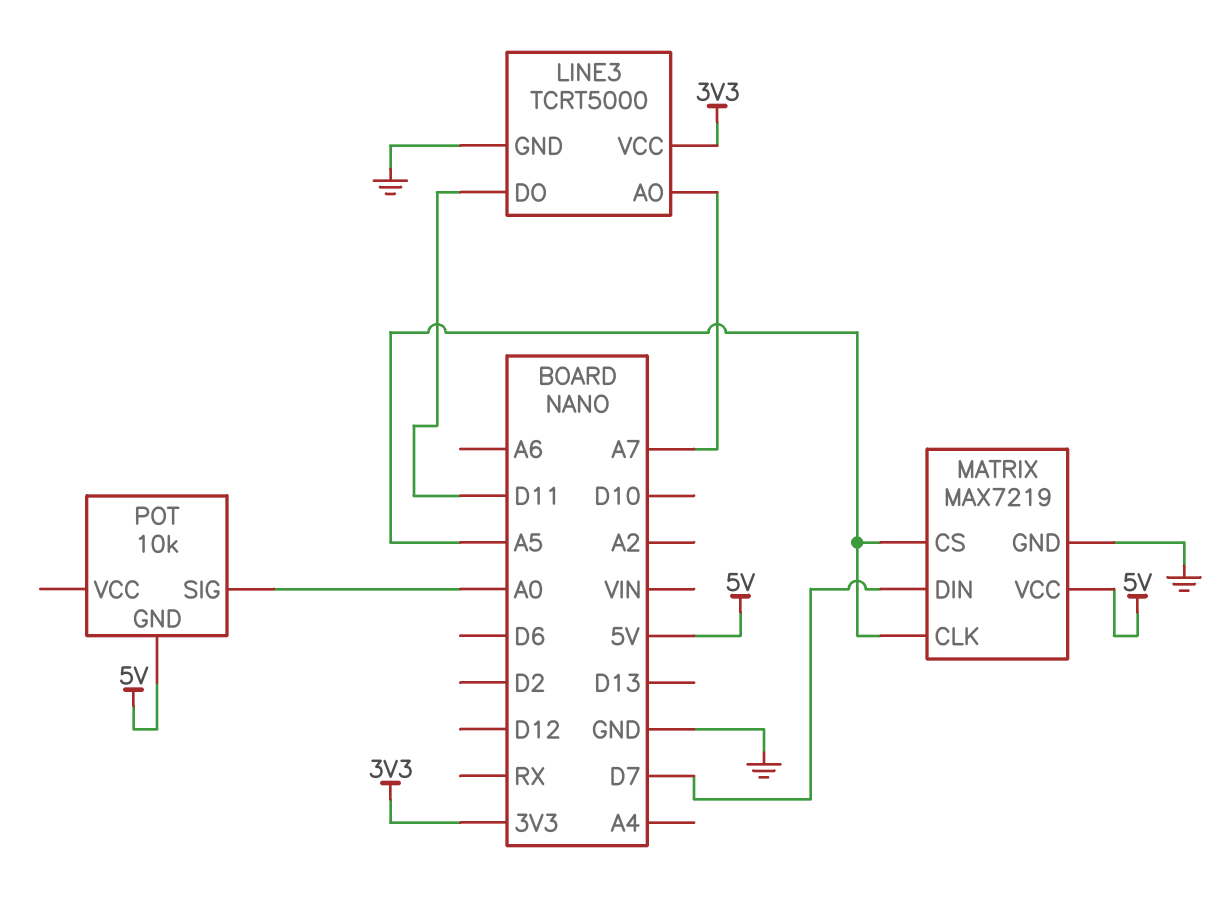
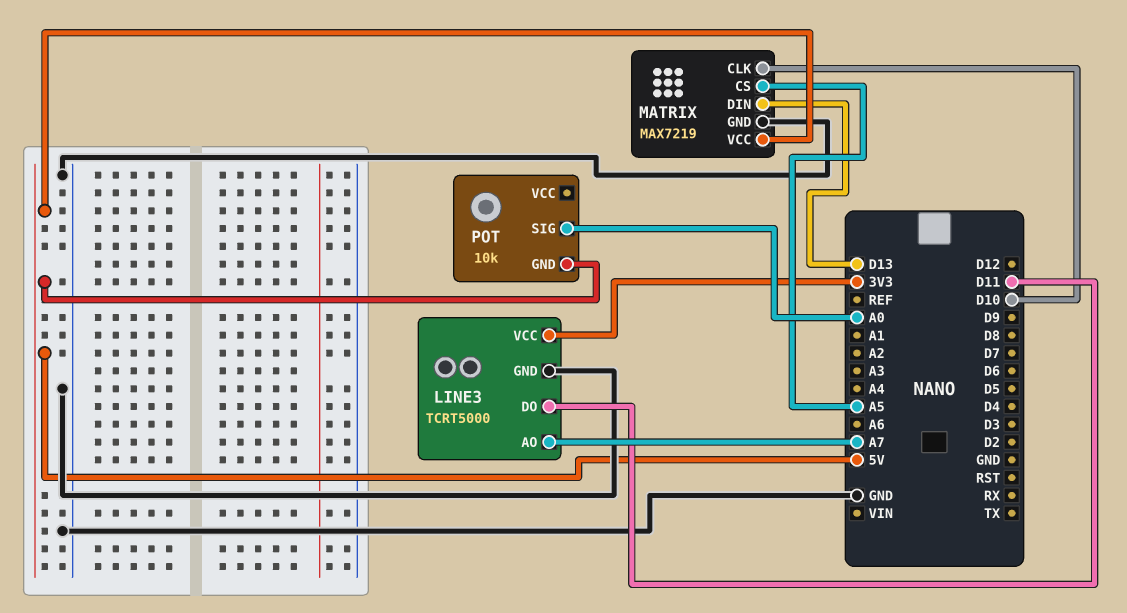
MATRIX pin CLK: A5 -> D10
MATRIX pin DIN: D7 -> D13

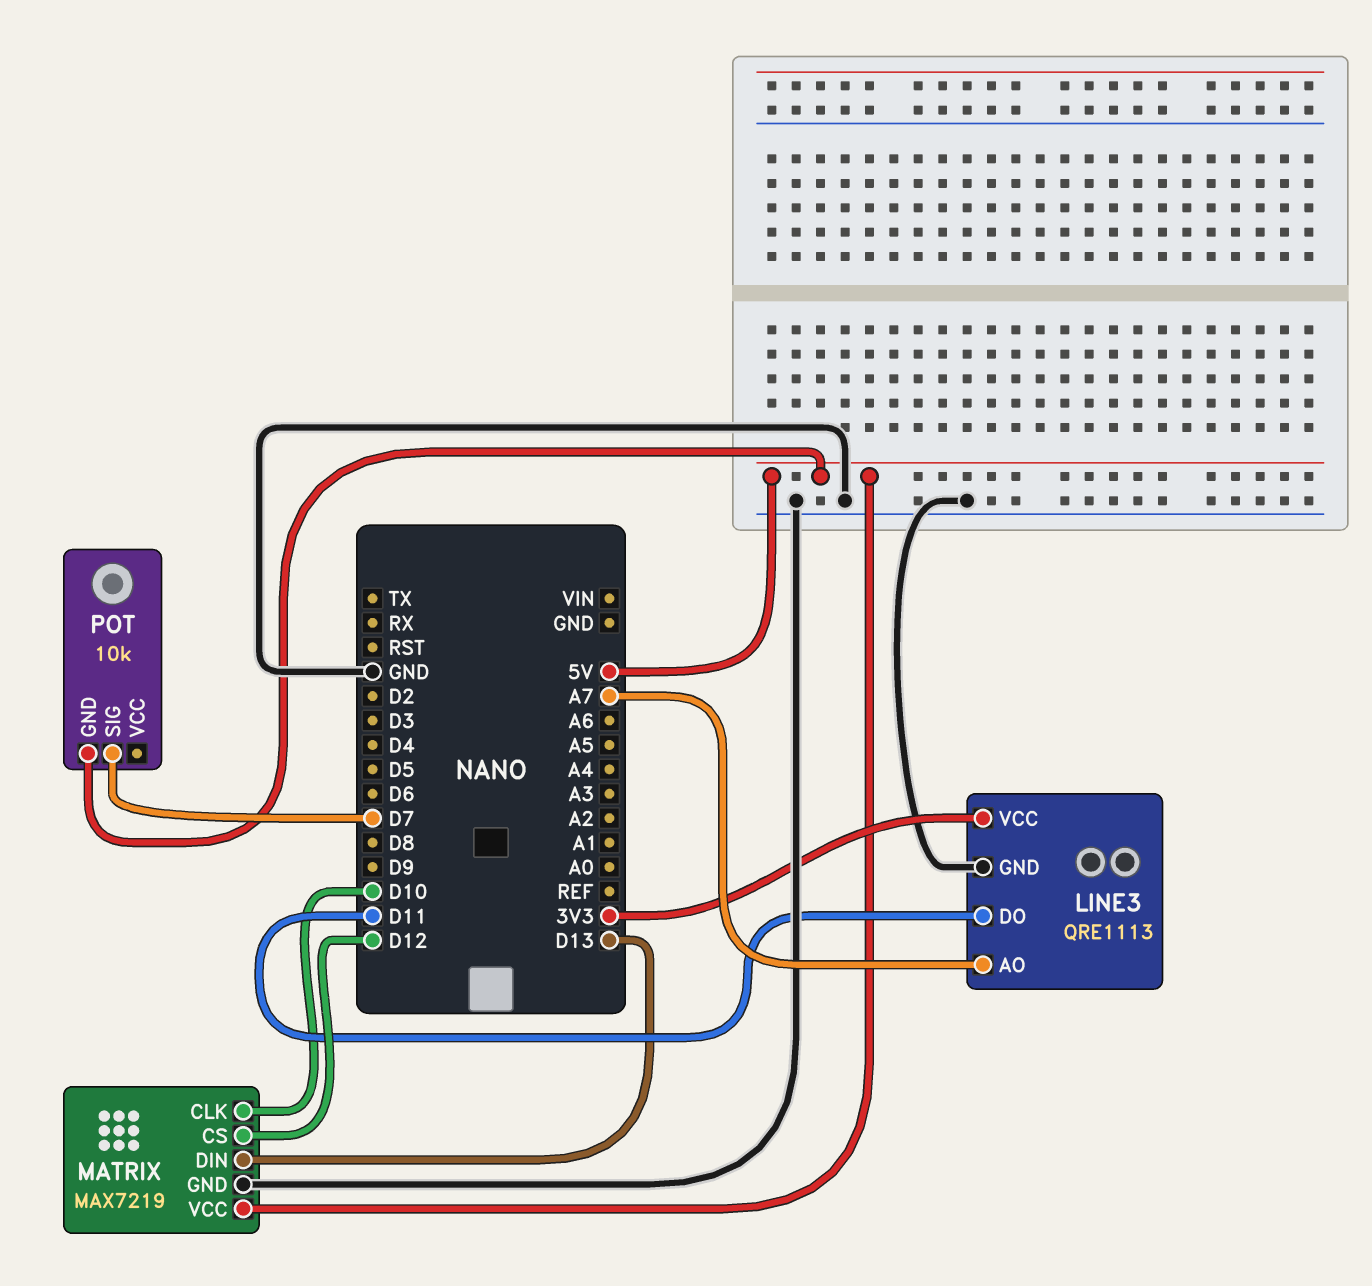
LINE3: TCRT5000 -> QRE1113
MATRIX pin CS: A5 -> D12
POT pin SIG: A0 -> D7

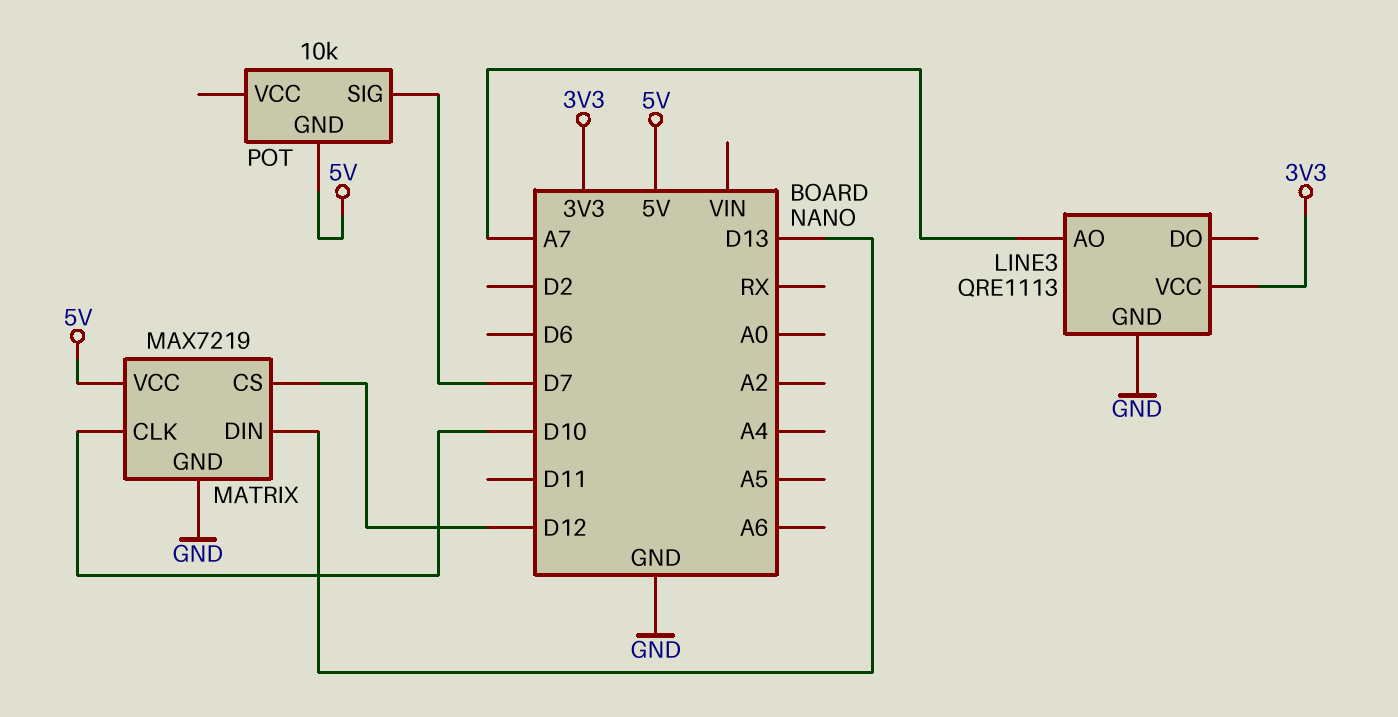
LINE3 pin DO: D11 -> none

